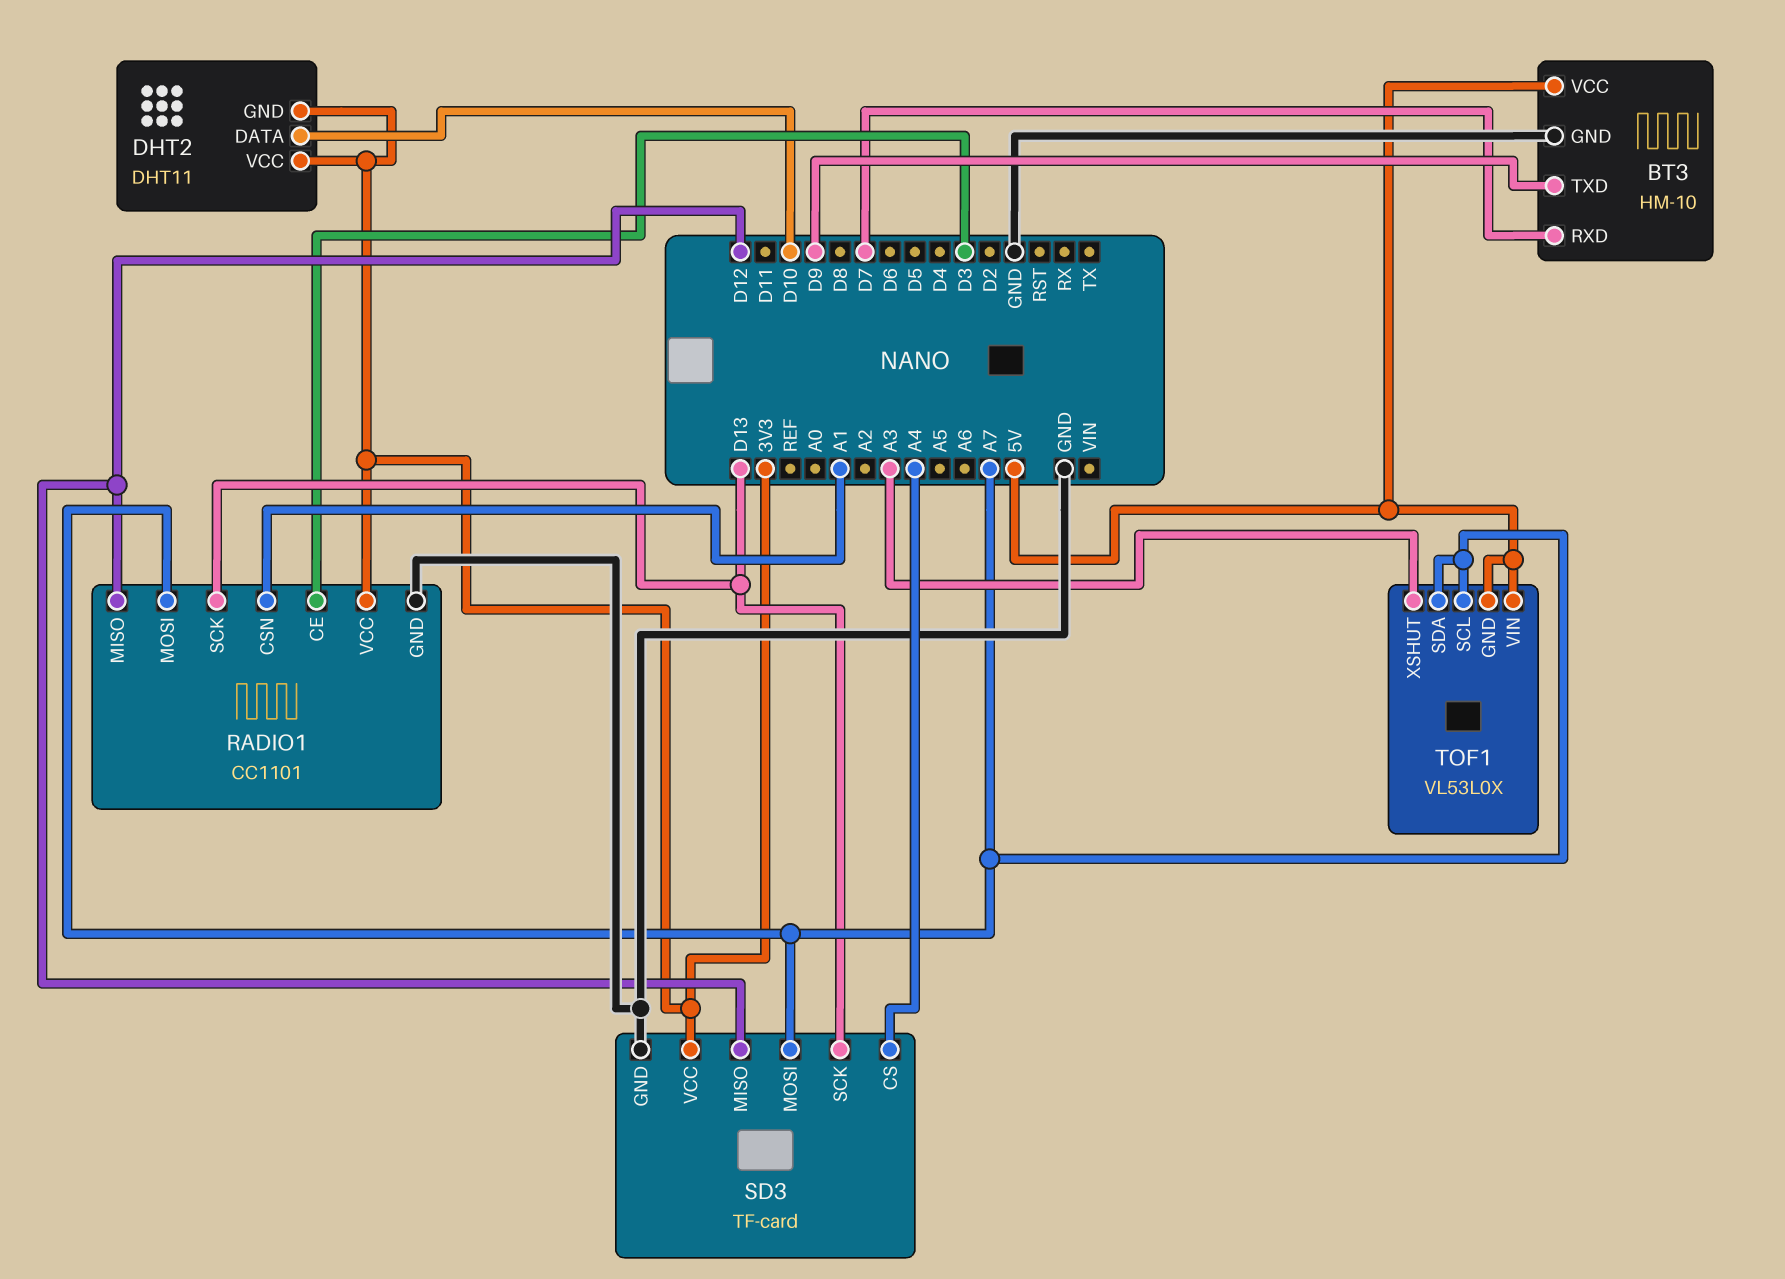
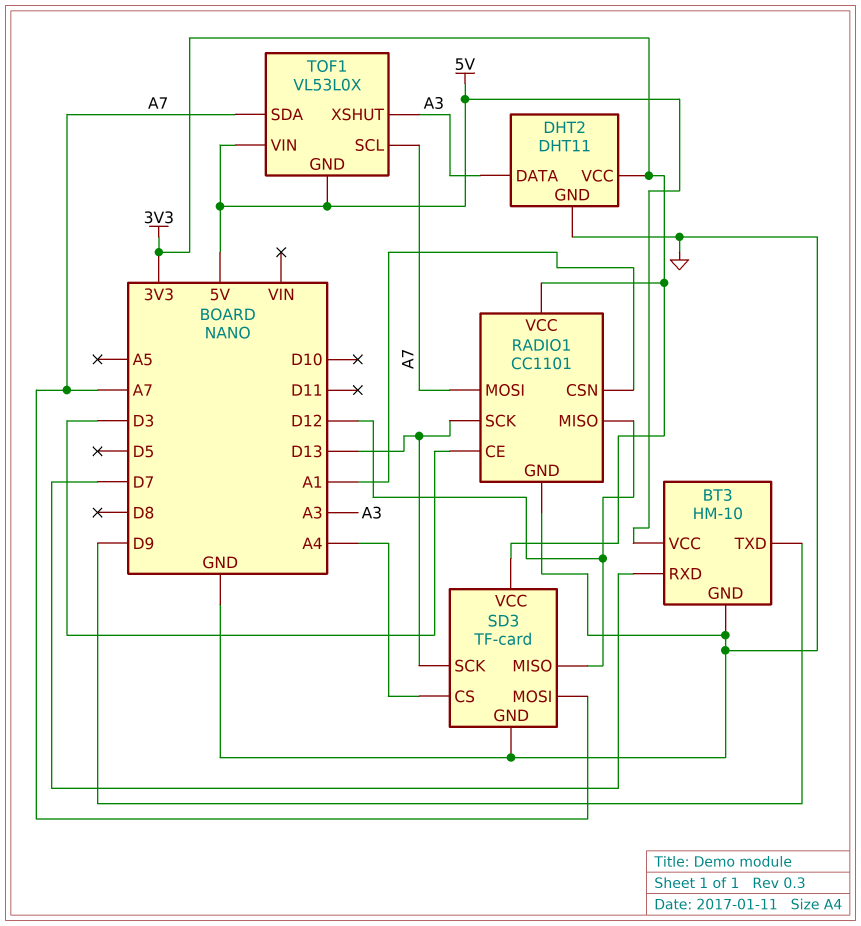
DHT2 pin DATA: D10 -> A3
DHT2 pin GND: 3V3 -> GND

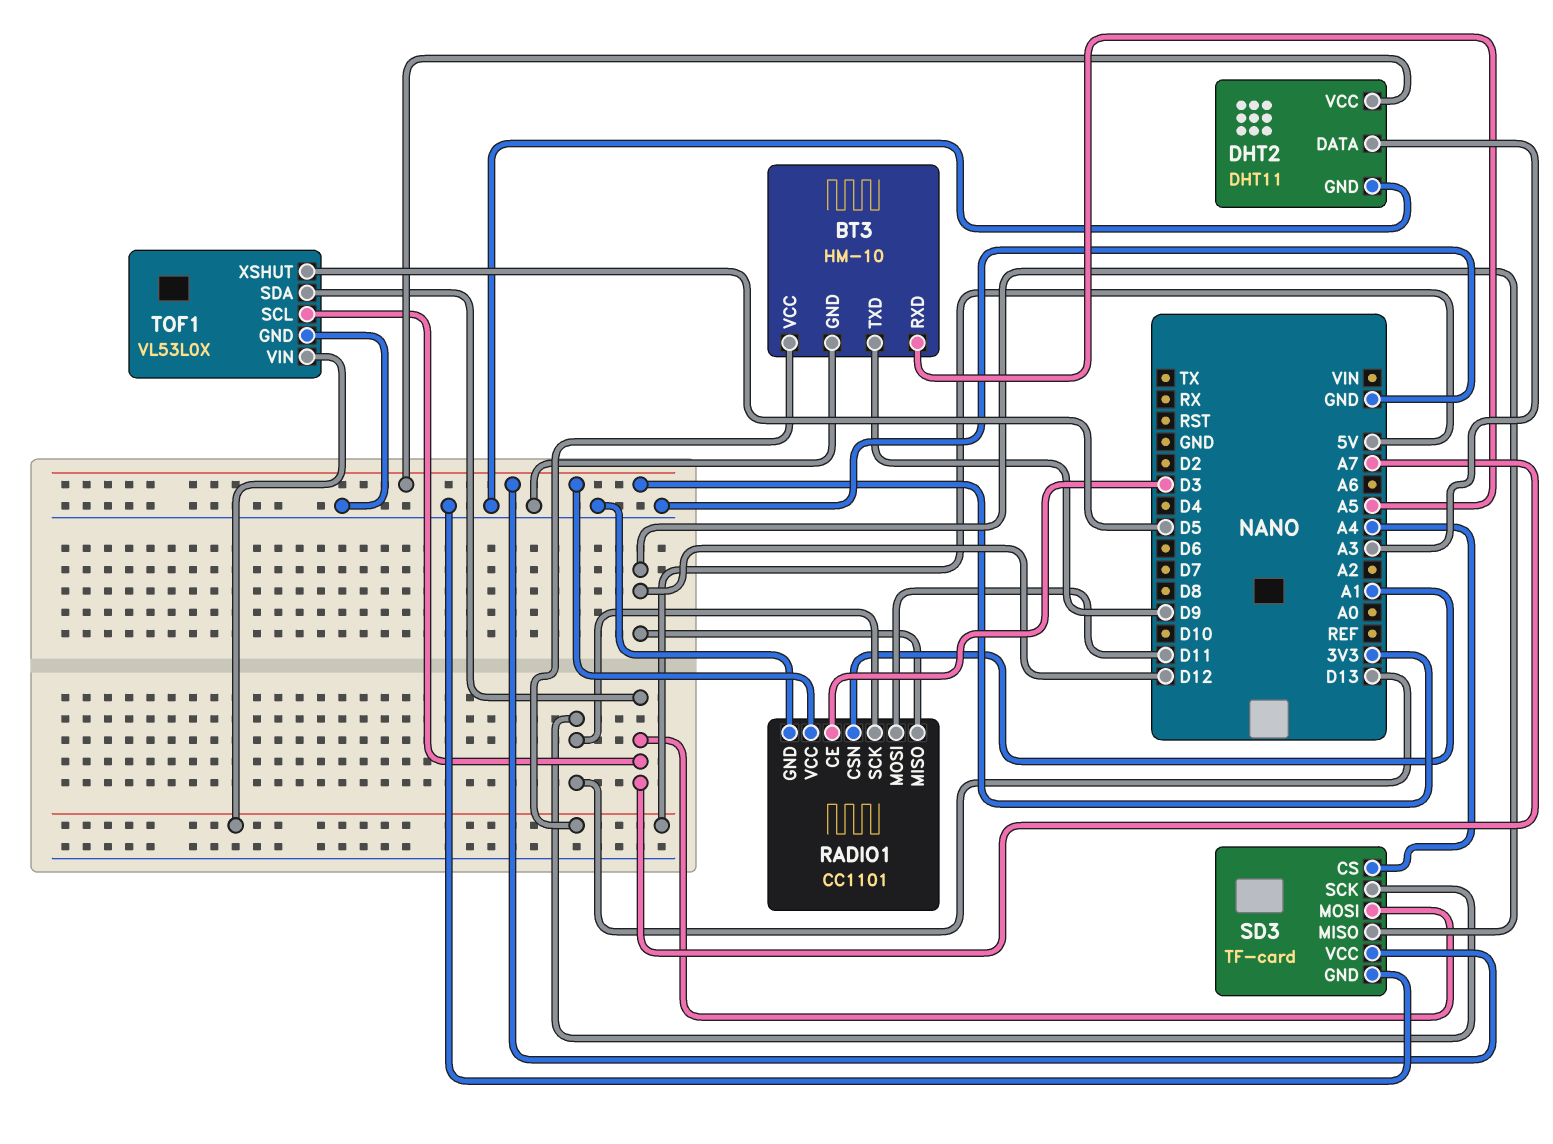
BT3 pin RXD: D7 -> A5
RADIO1 pin MOSI: A7 -> D11
TOF1 pin GND: 5V -> GND
TOF1 pin XSHUT: A3 -> D5

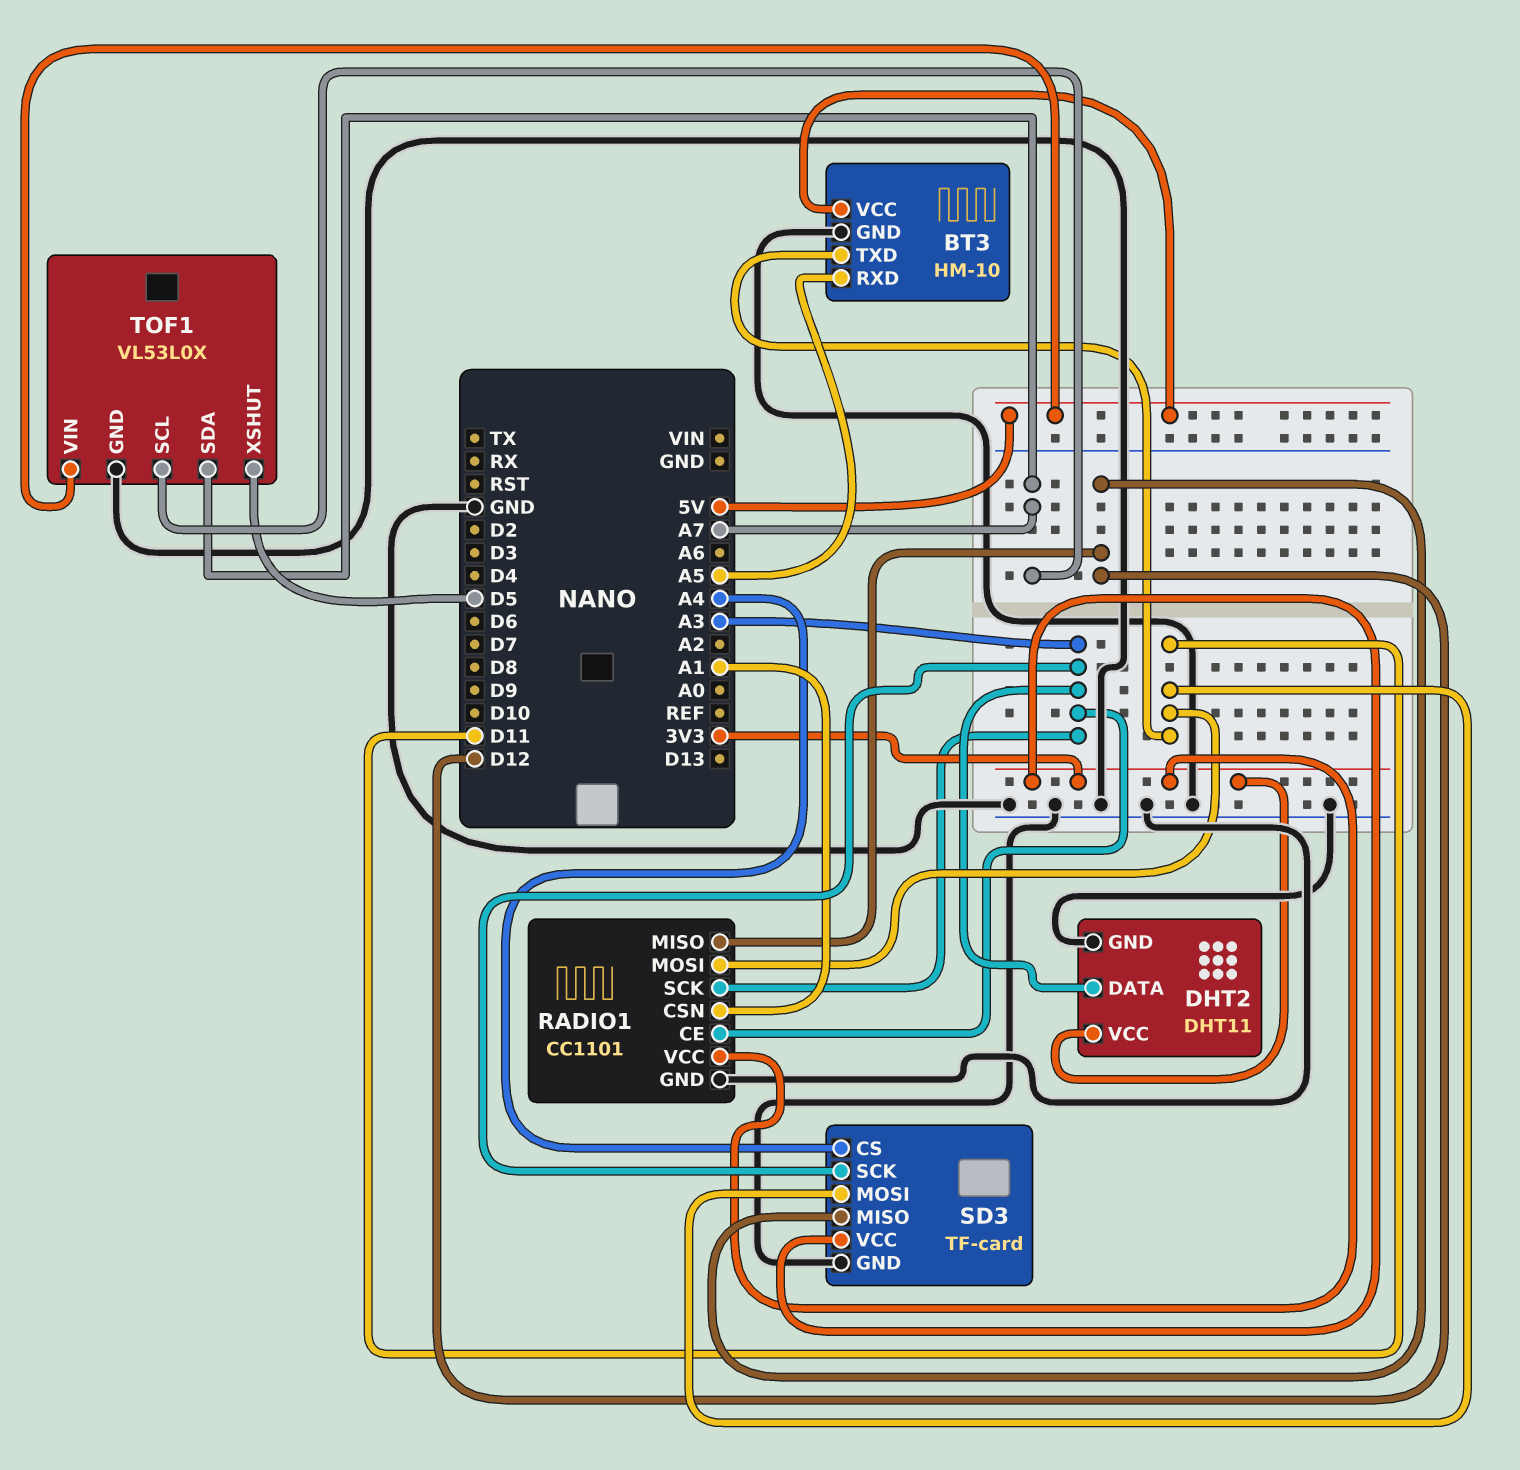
BT3 pin TXD: D9 -> D11
RADIO1 pin CE: D3 -> A3
RADIO1 pin SCK: D13 -> A3
SD3 pin MOSI: A7 -> D11
SD3 pin SCK: D13 -> A3

